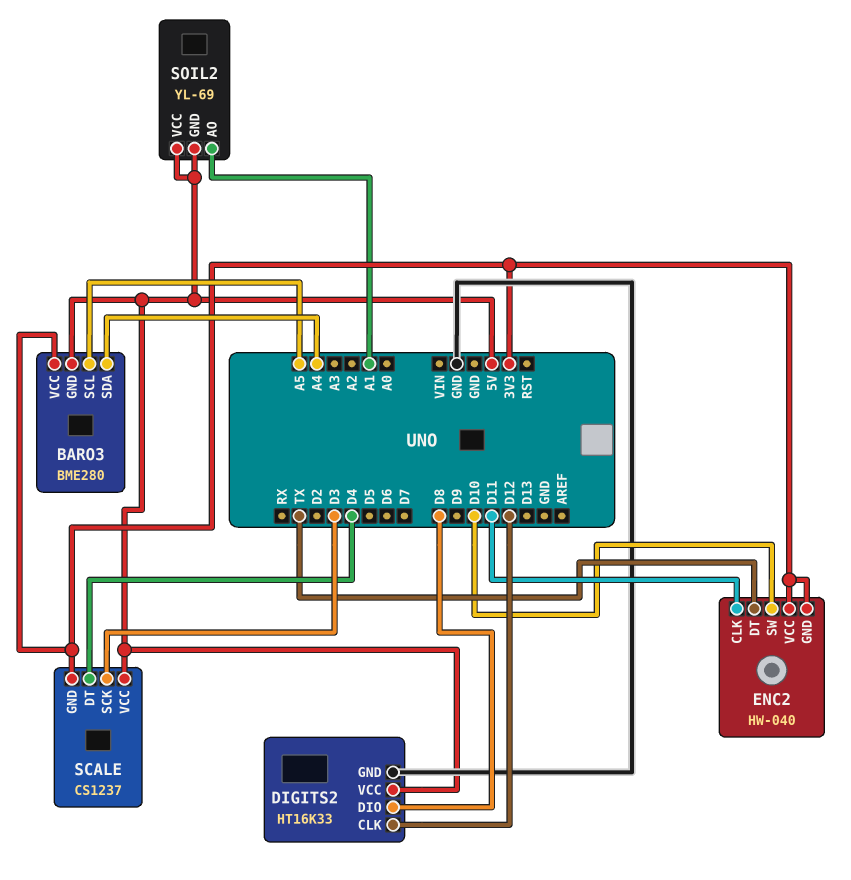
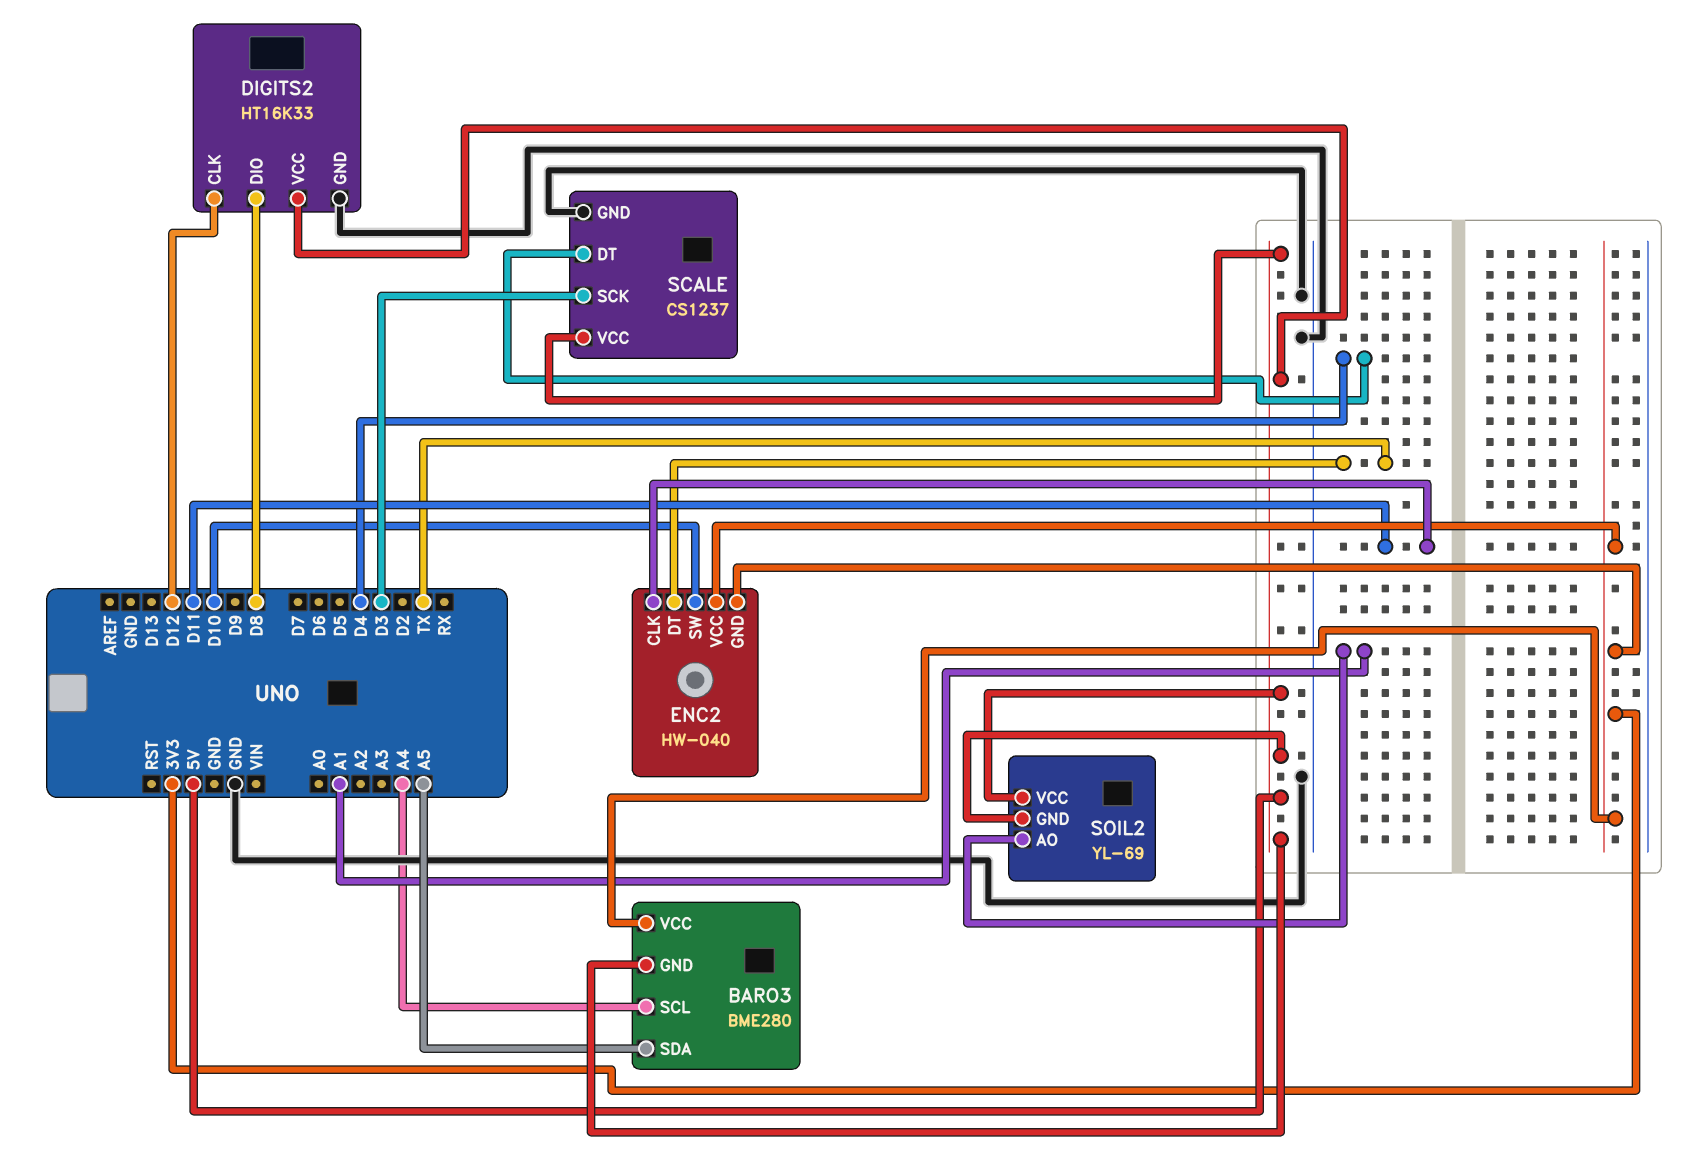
BARO3 pin SCL: A5 -> A4
BARO3 pin SDA: A4 -> A5
SCALE pin GND: 3V3 -> GND

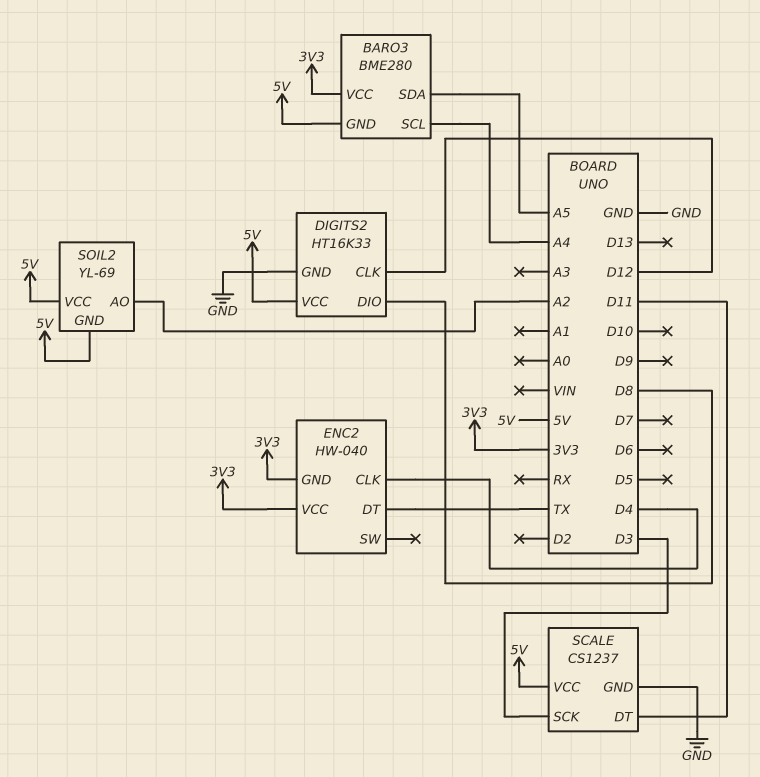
ENC2 pin CLK: D11 -> D4
ENC2 pin SW: D10 -> none
SCALE pin DT: D4 -> D11
SOIL2 pin AO: A1 -> A2

